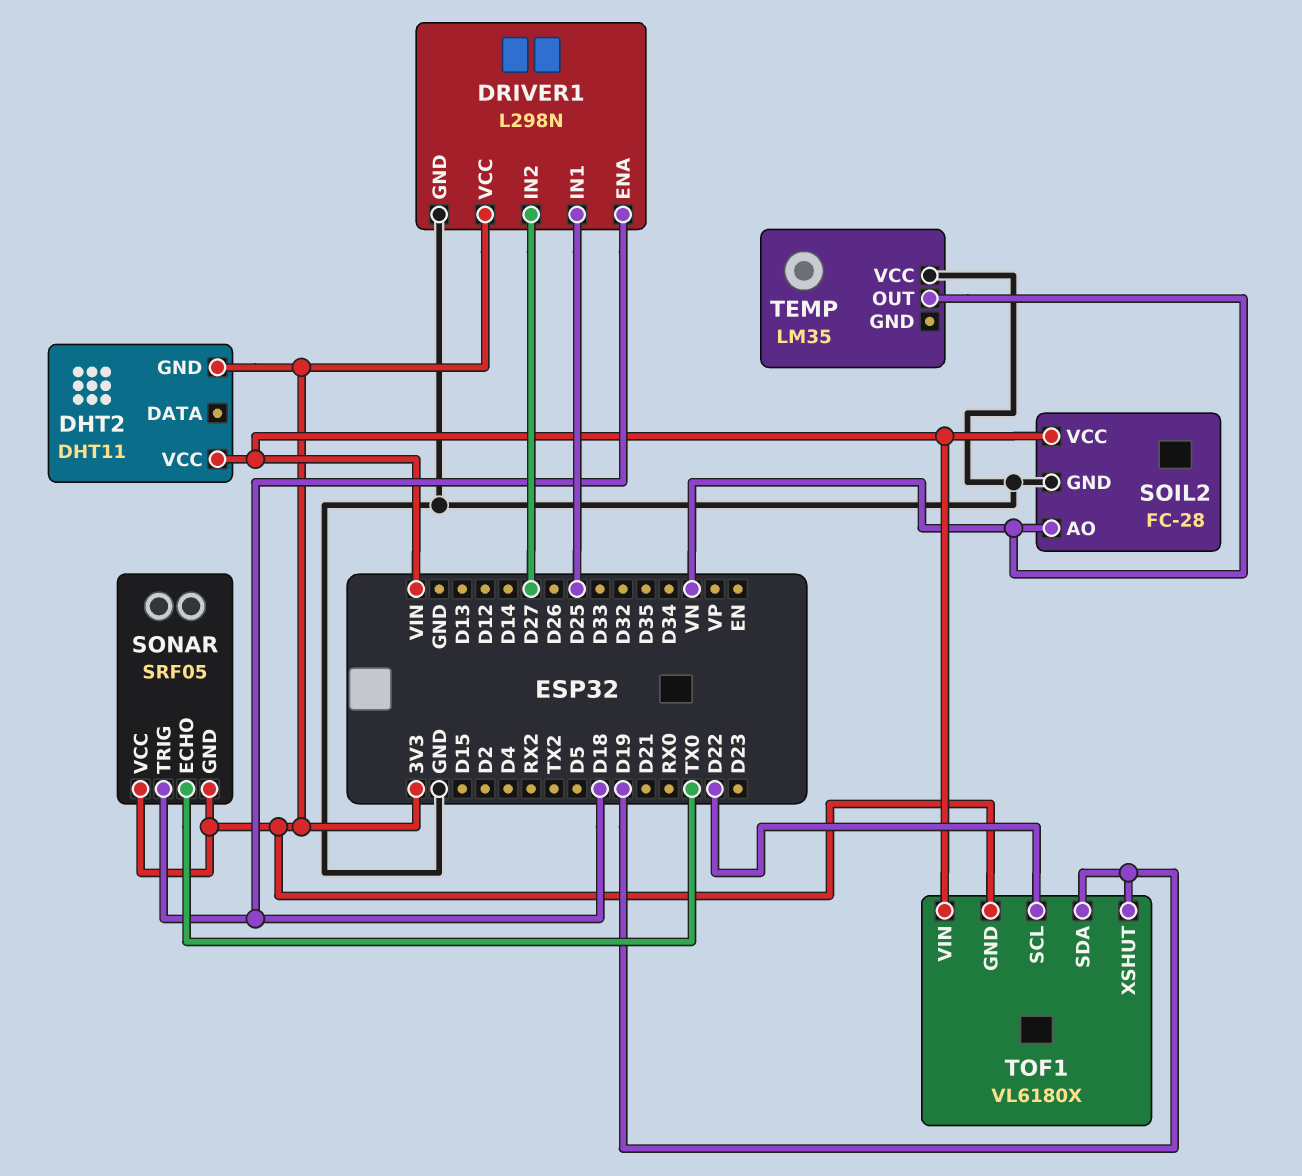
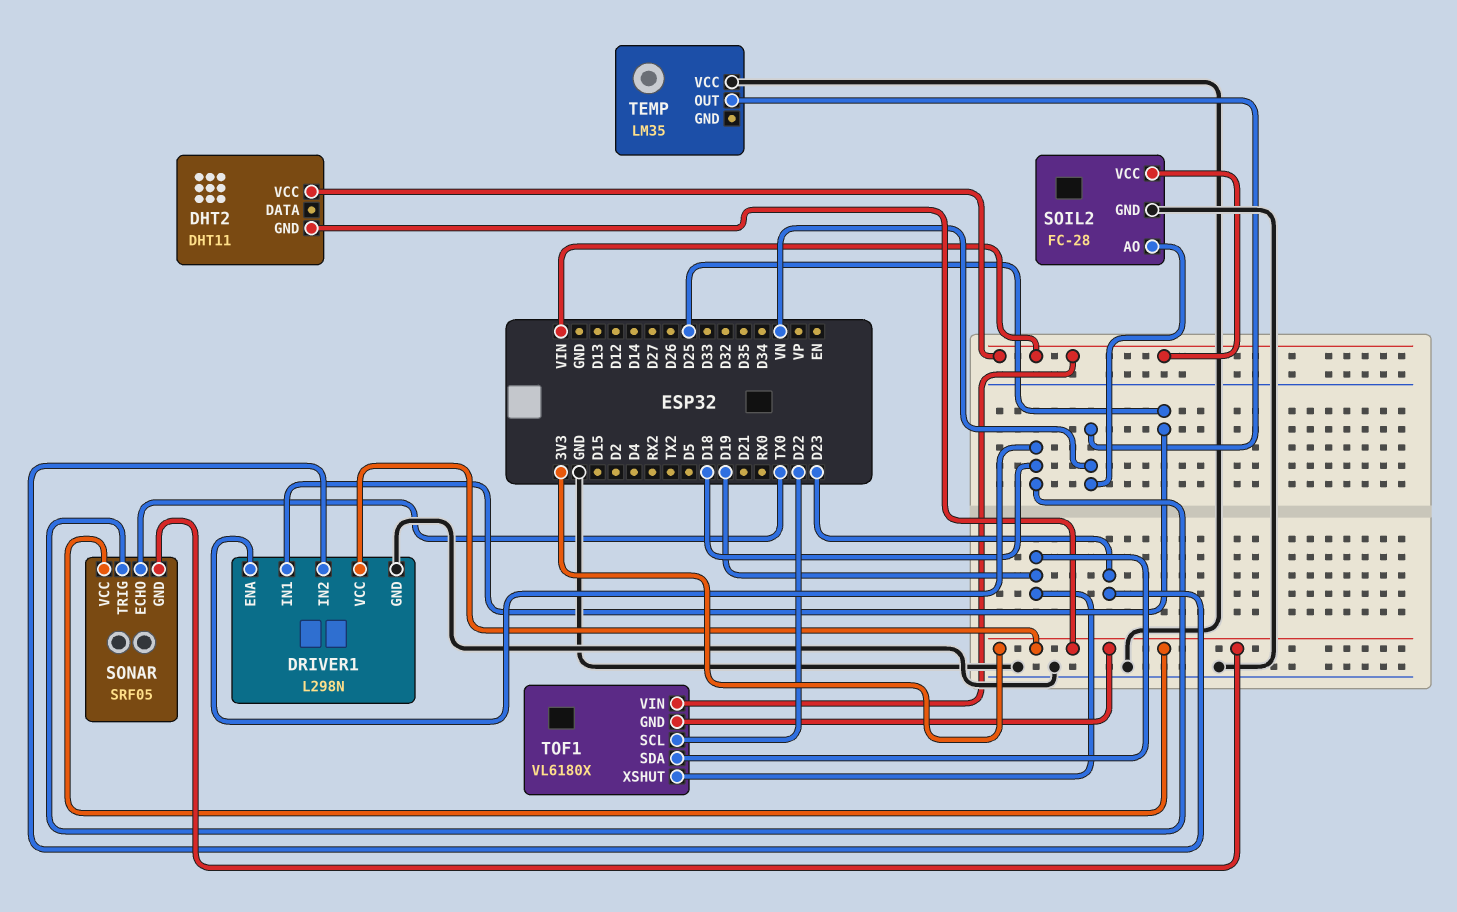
DRIVER1 pin IN2: D27 -> D23

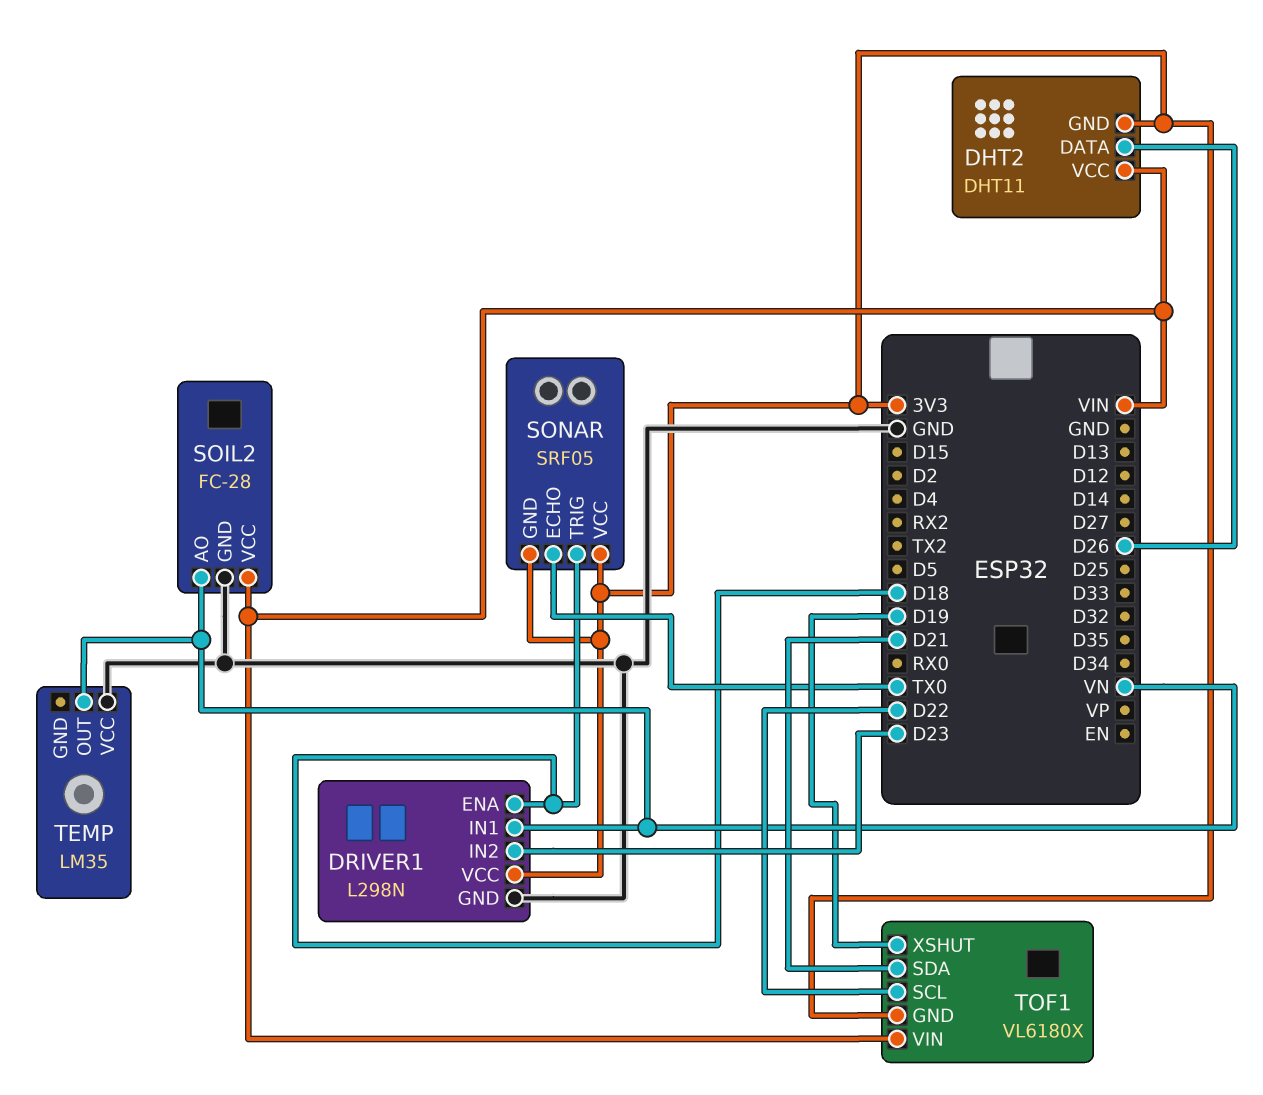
DHT2 pin DATA: none -> D26
DRIVER1 pin IN1: D25 -> VN
TOF1 pin SDA: D19 -> D21

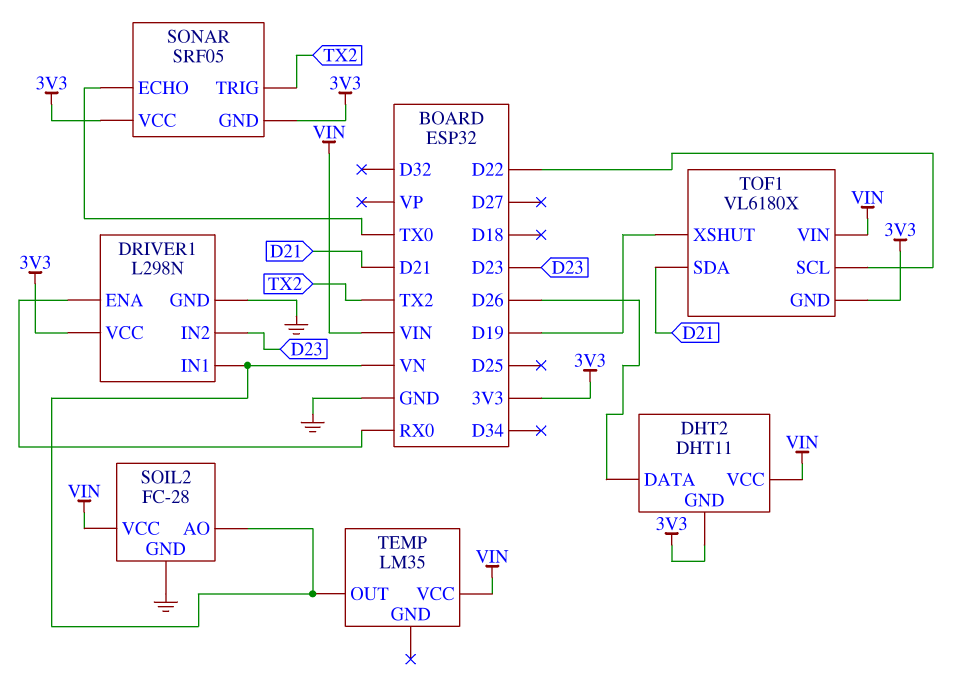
DRIVER1 pin ENA: D18 -> RX0
SONAR pin TRIG: D18 -> TX2
TEMP pin VCC: GND -> VIN

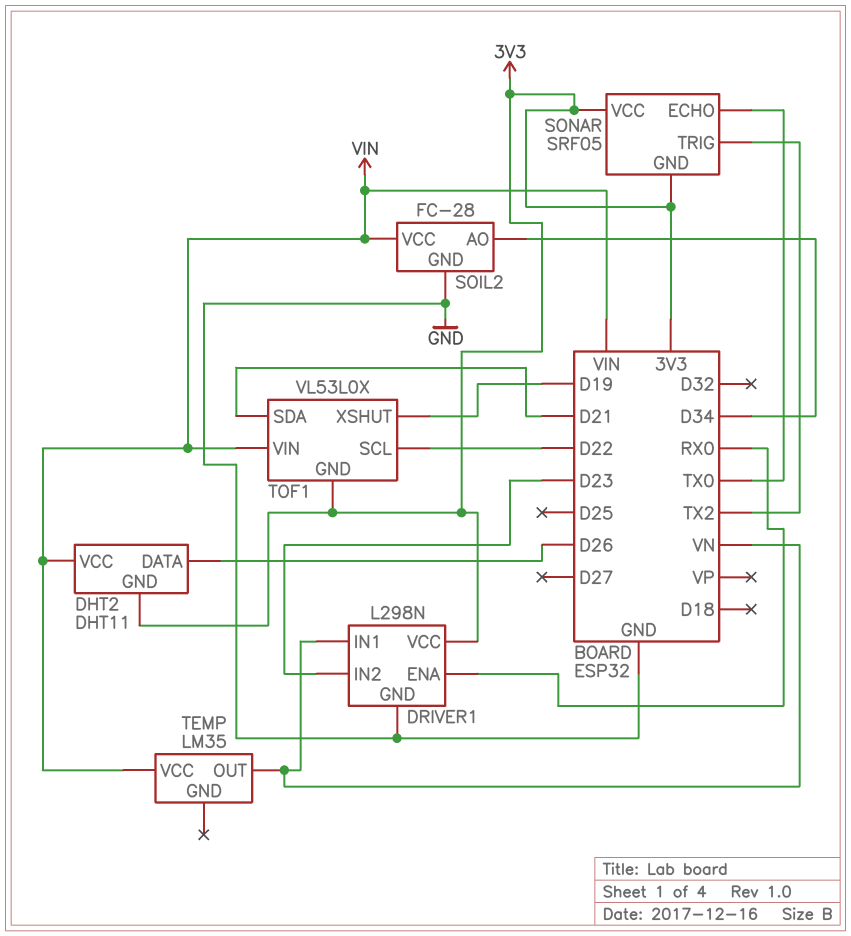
SOIL2 pin AO: VN -> D34
TOF1: VL6180X -> VL53L0X

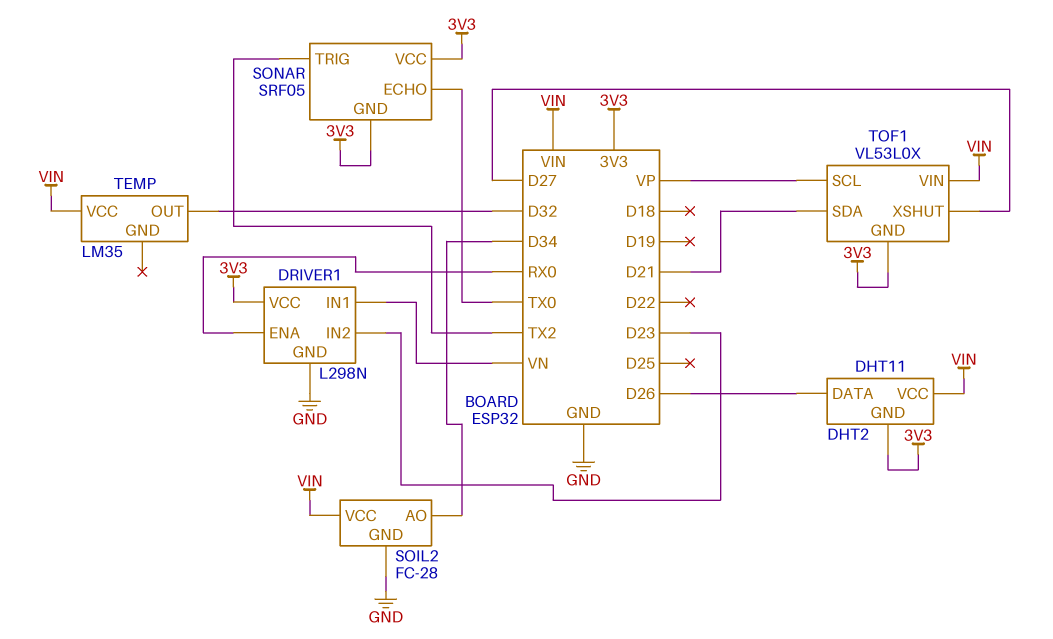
TEMP pin OUT: VN -> D32
TOF1 pin SCL: D22 -> VP
TOF1 pin XSHUT: D19 -> D27

